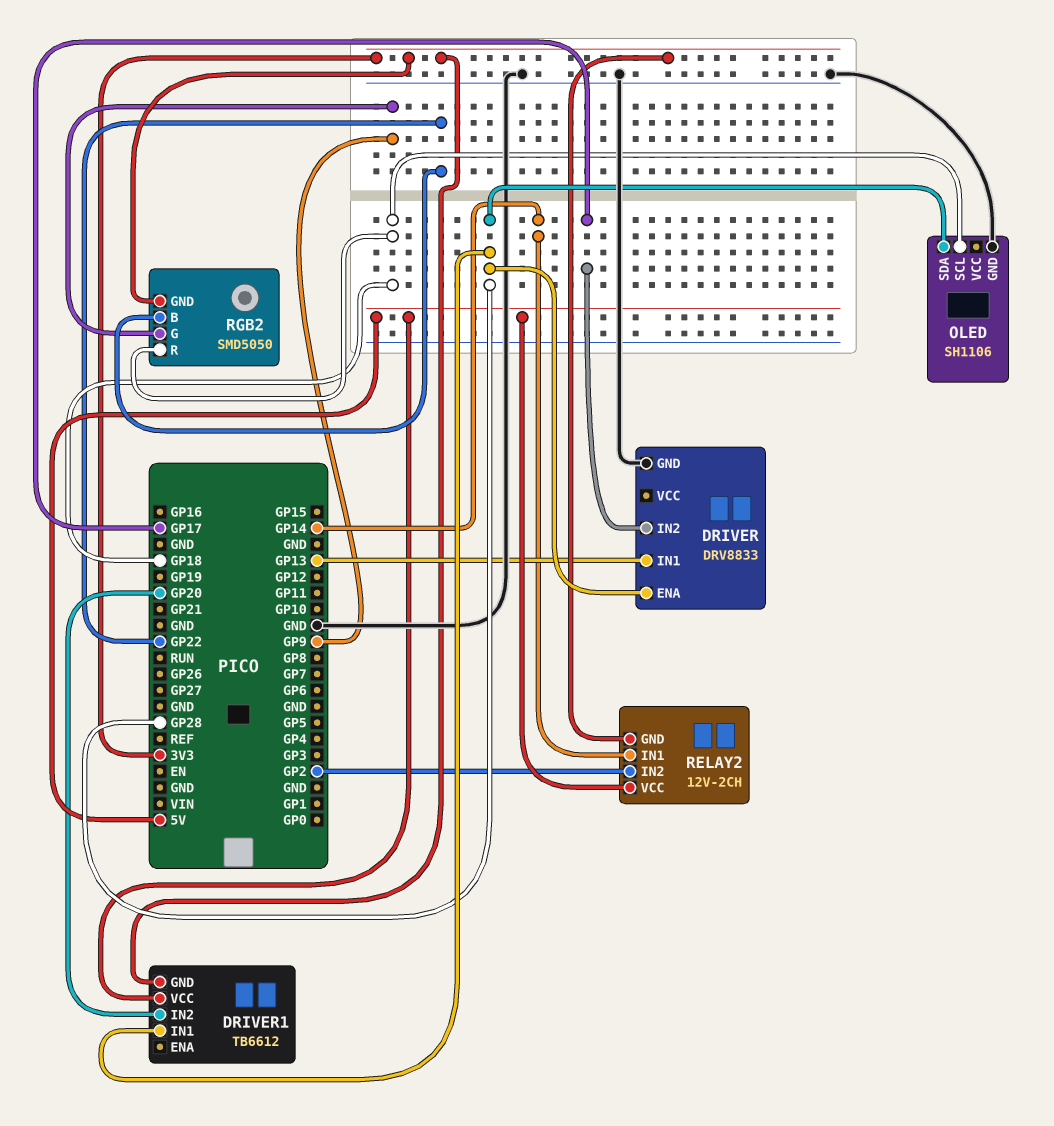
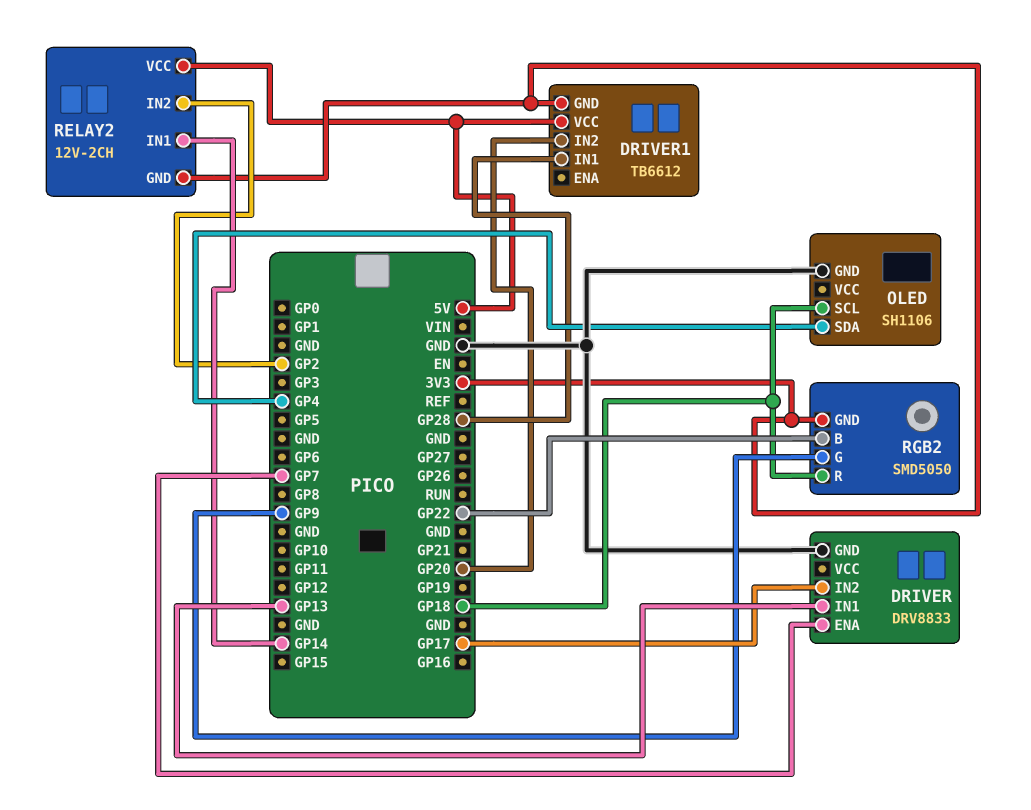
DRIVER pin ENA: GP28 -> GP7
OLED pin SDA: GP28 -> GP4

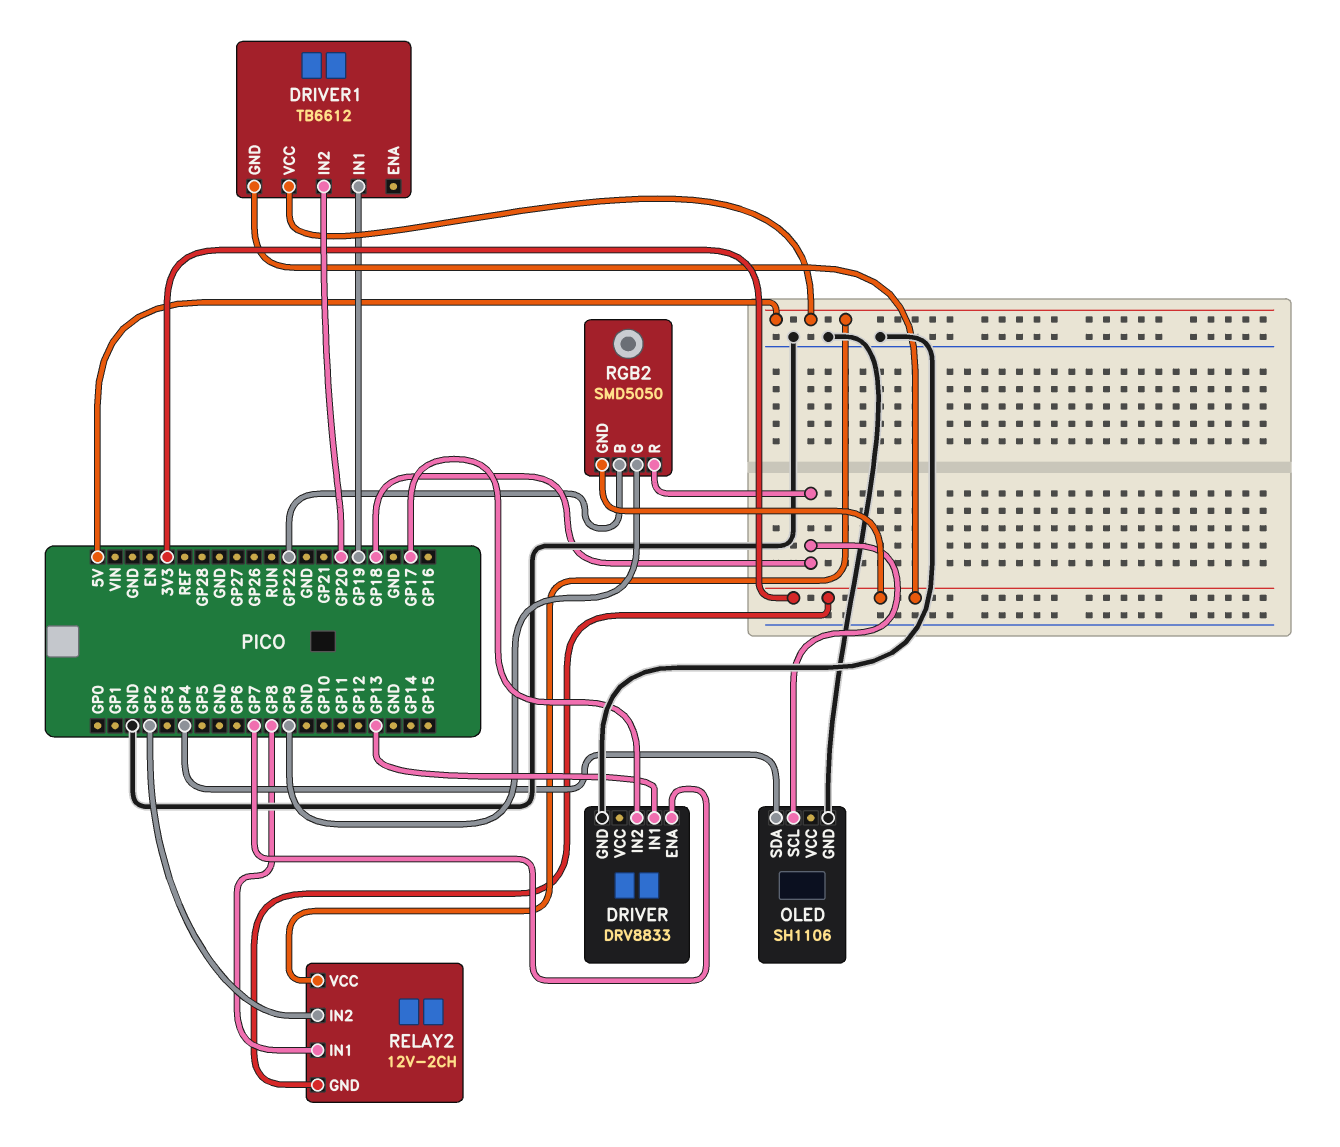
DRIVER1 pin IN1: GP28 -> GP19
RELAY2 pin IN1: GP14 -> GP8

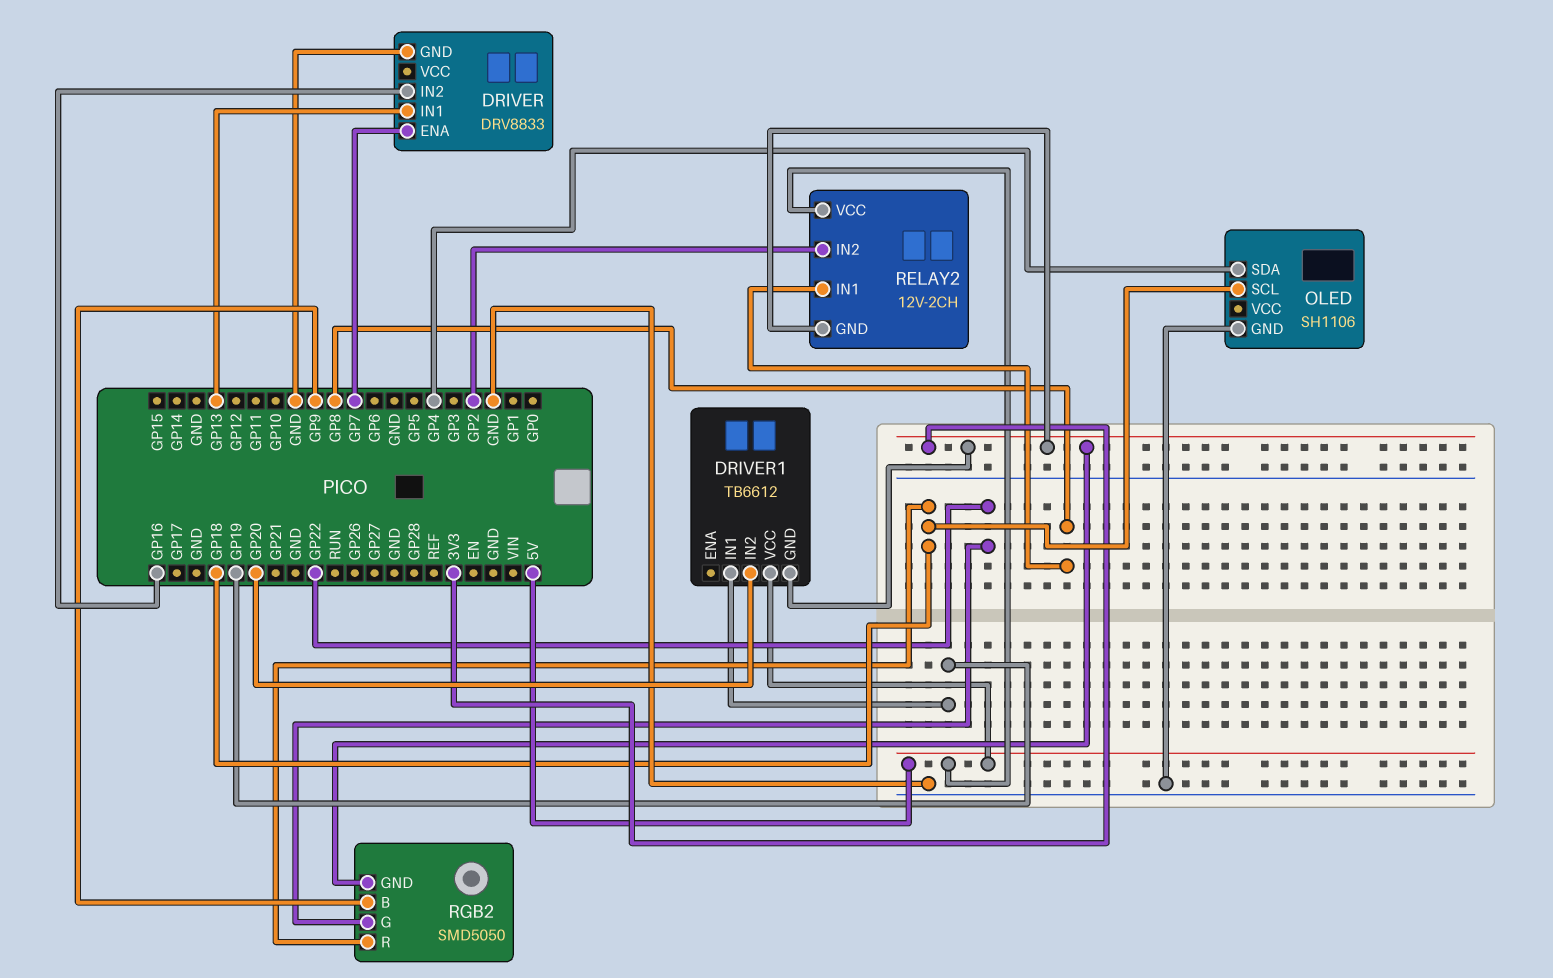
DRIVER pin IN2: GP17 -> GP16
RGB2 pin B: GP22 -> GP9
RGB2 pin G: GP9 -> GP22

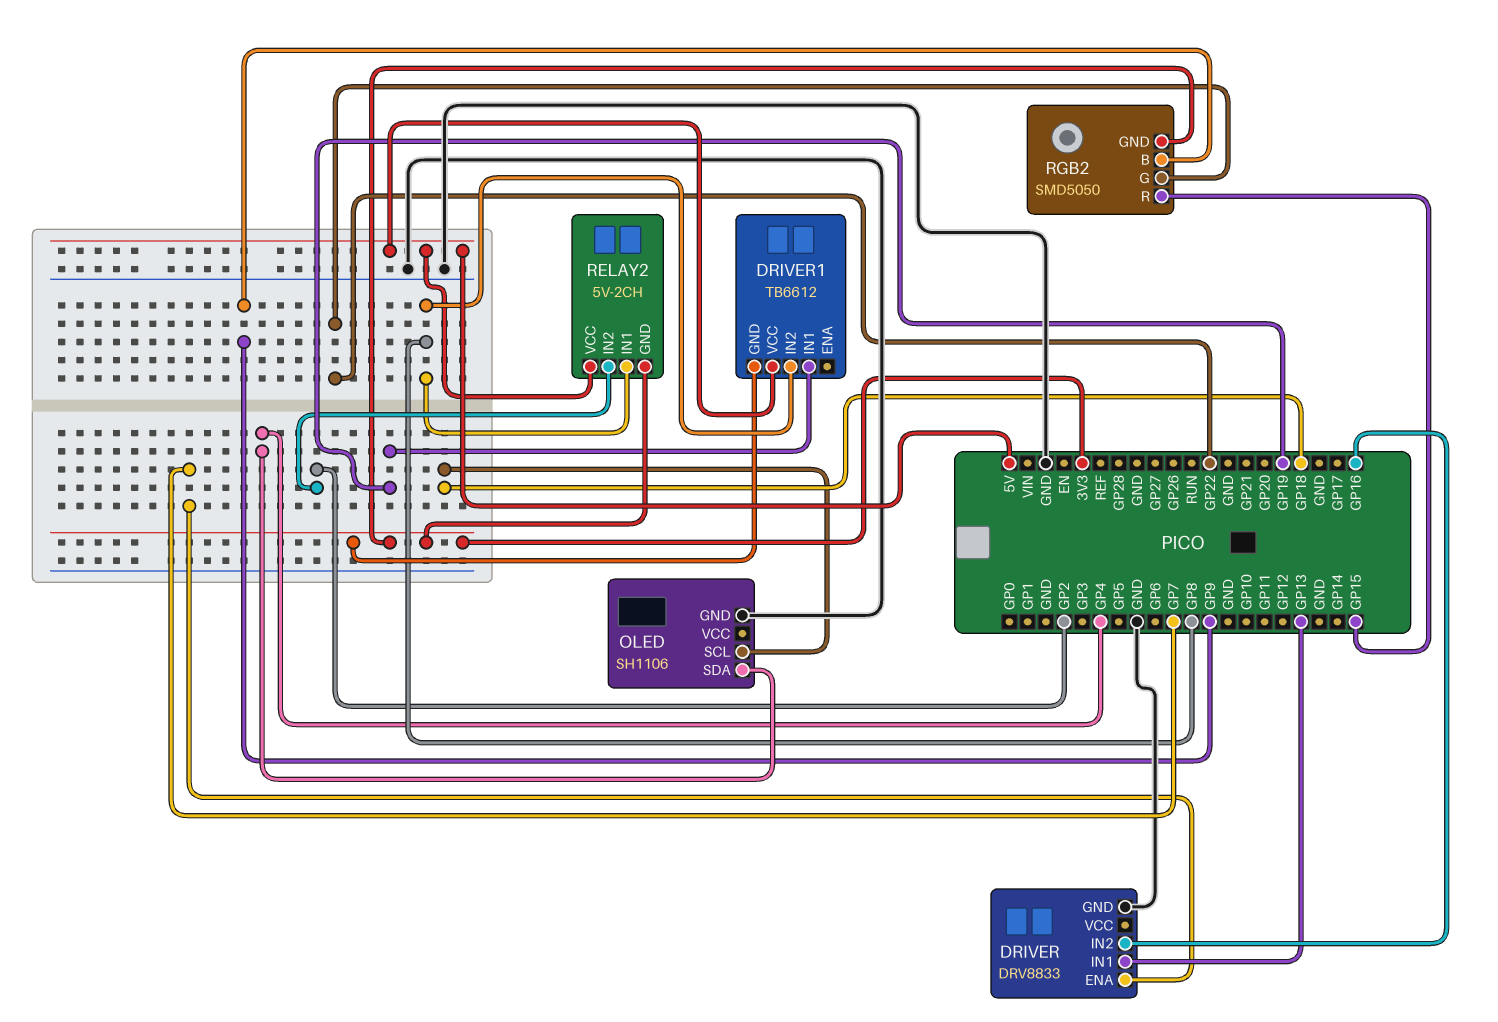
DRIVER1 pin IN2: GP20 -> GP8
RELAY2: 12V-2CH -> 5V-2CH
RGB2 pin R: GP18 -> GP15

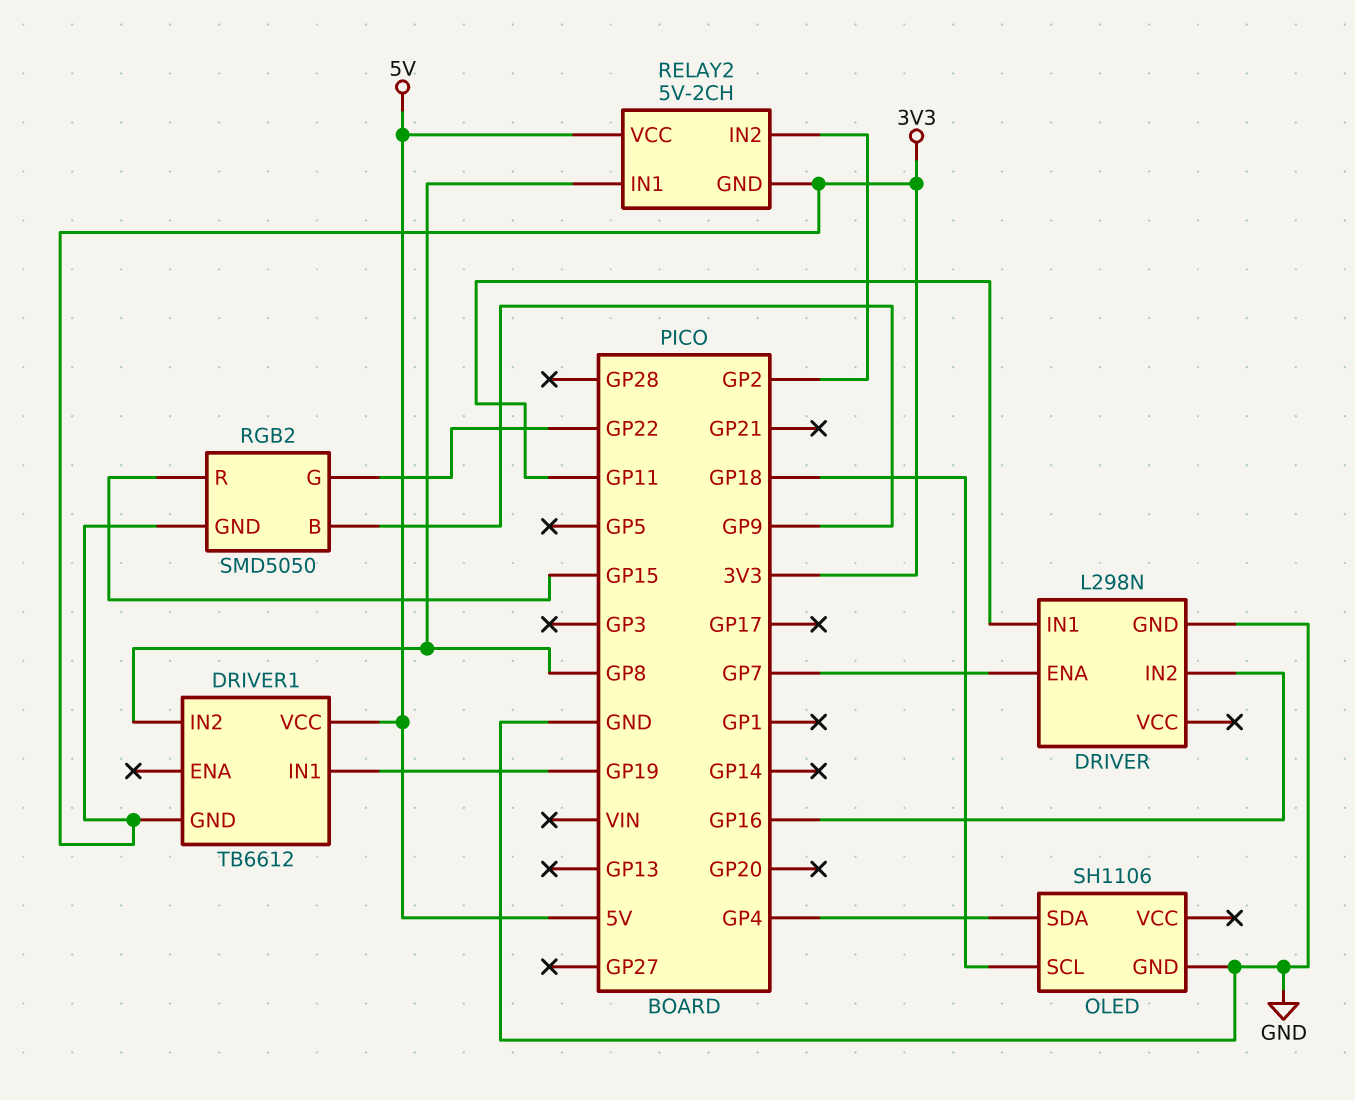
DRIVER: DRV8833 -> L298N
DRIVER pin IN1: GP13 -> GP11

